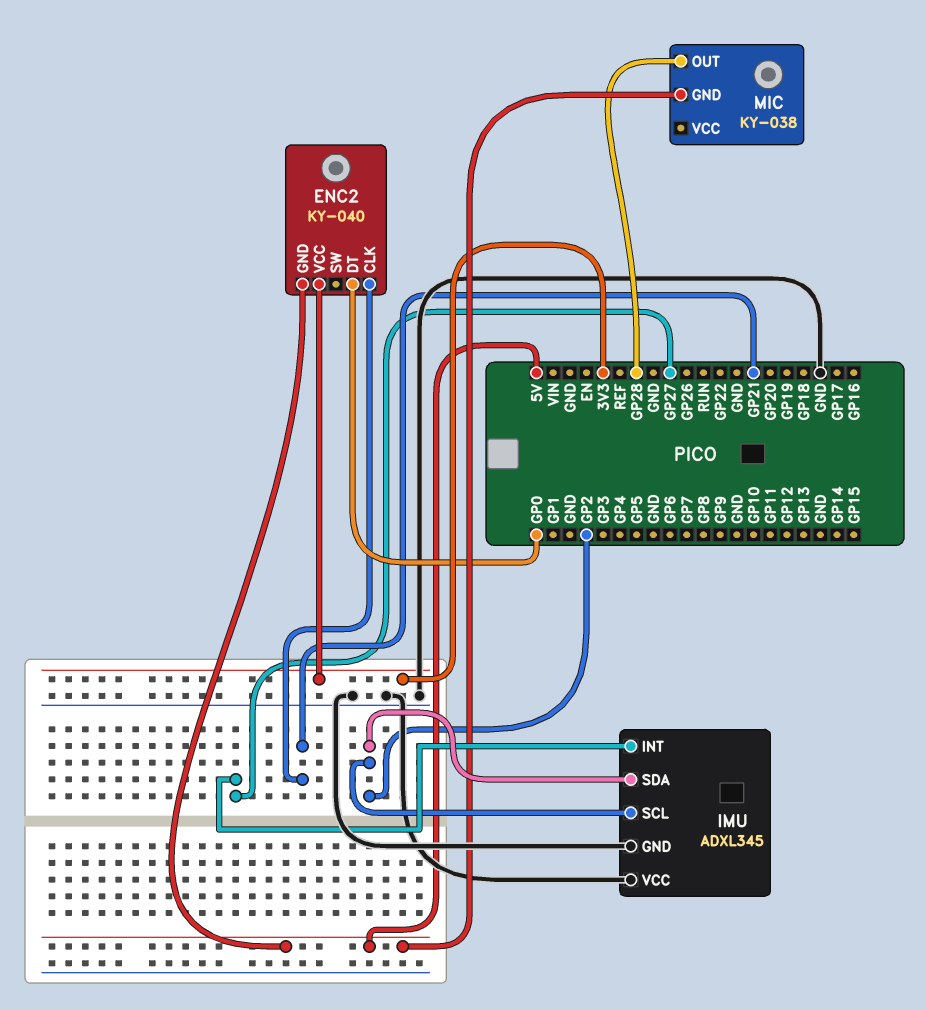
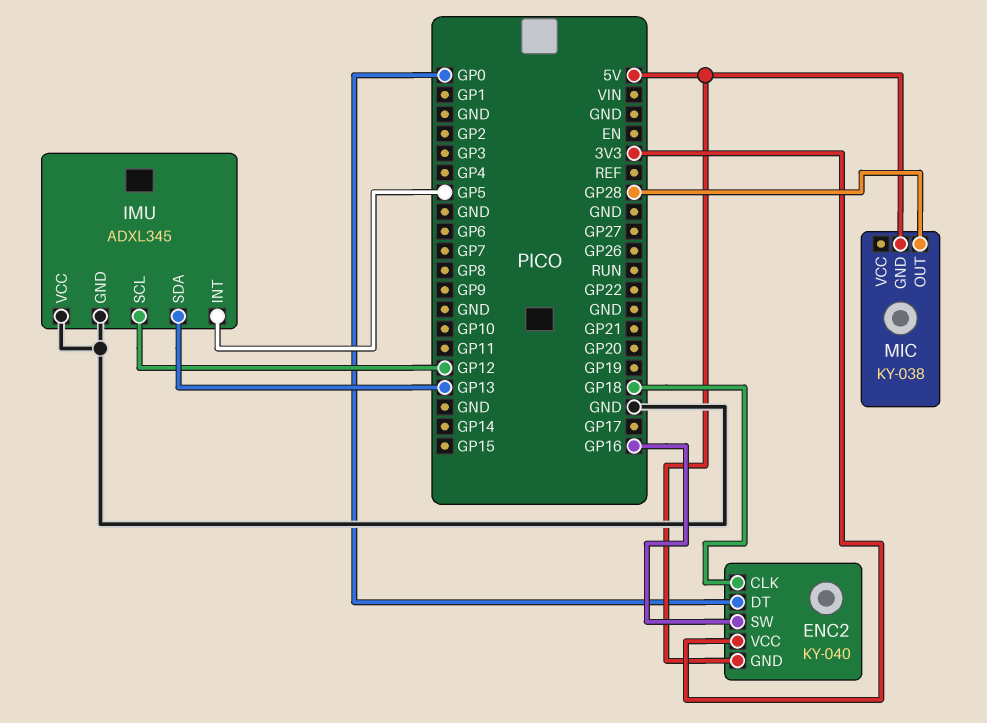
ENC2 pin CLK: GP21 -> GP18
ENC2 pin SW: none -> GP16
IMU pin INT: GP27 -> GP5
IMU pin SCL: GP2 -> GP12
IMU pin SDA: GP2 -> GP13

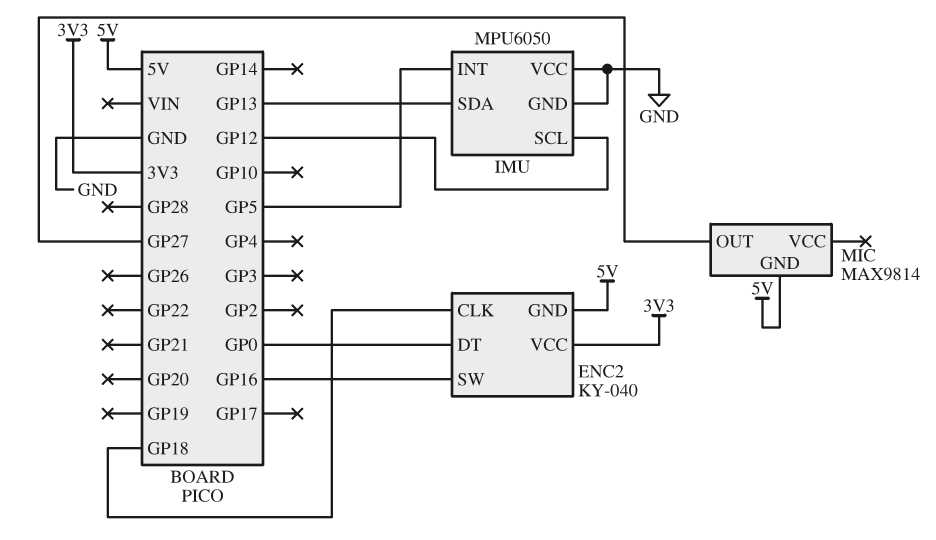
IMU: ADXL345 -> MPU6050
MIC: KY-038 -> MAX9814
MIC pin OUT: GP28 -> GP27

